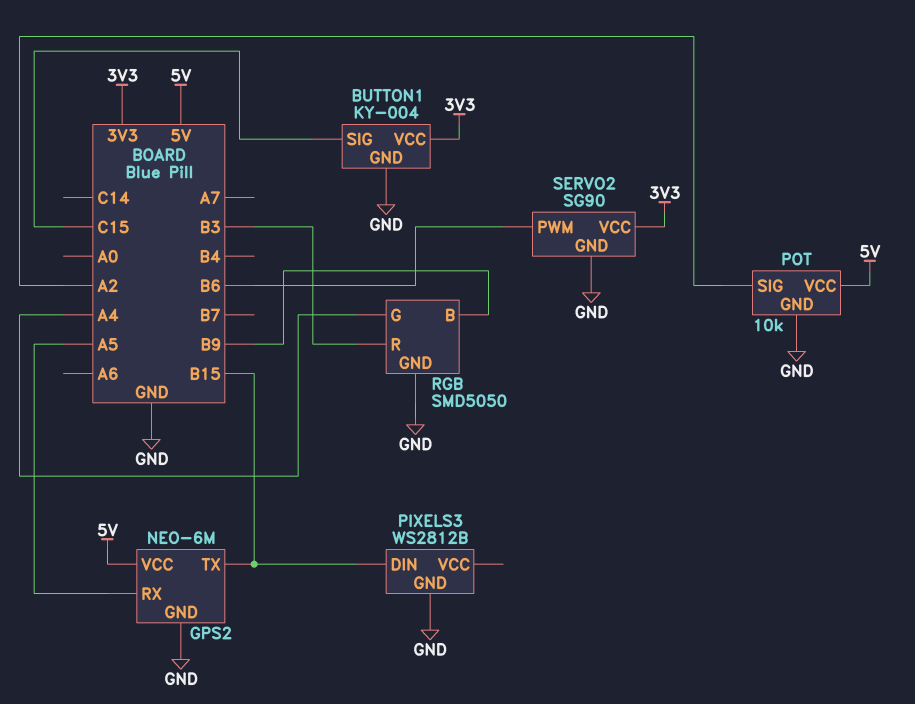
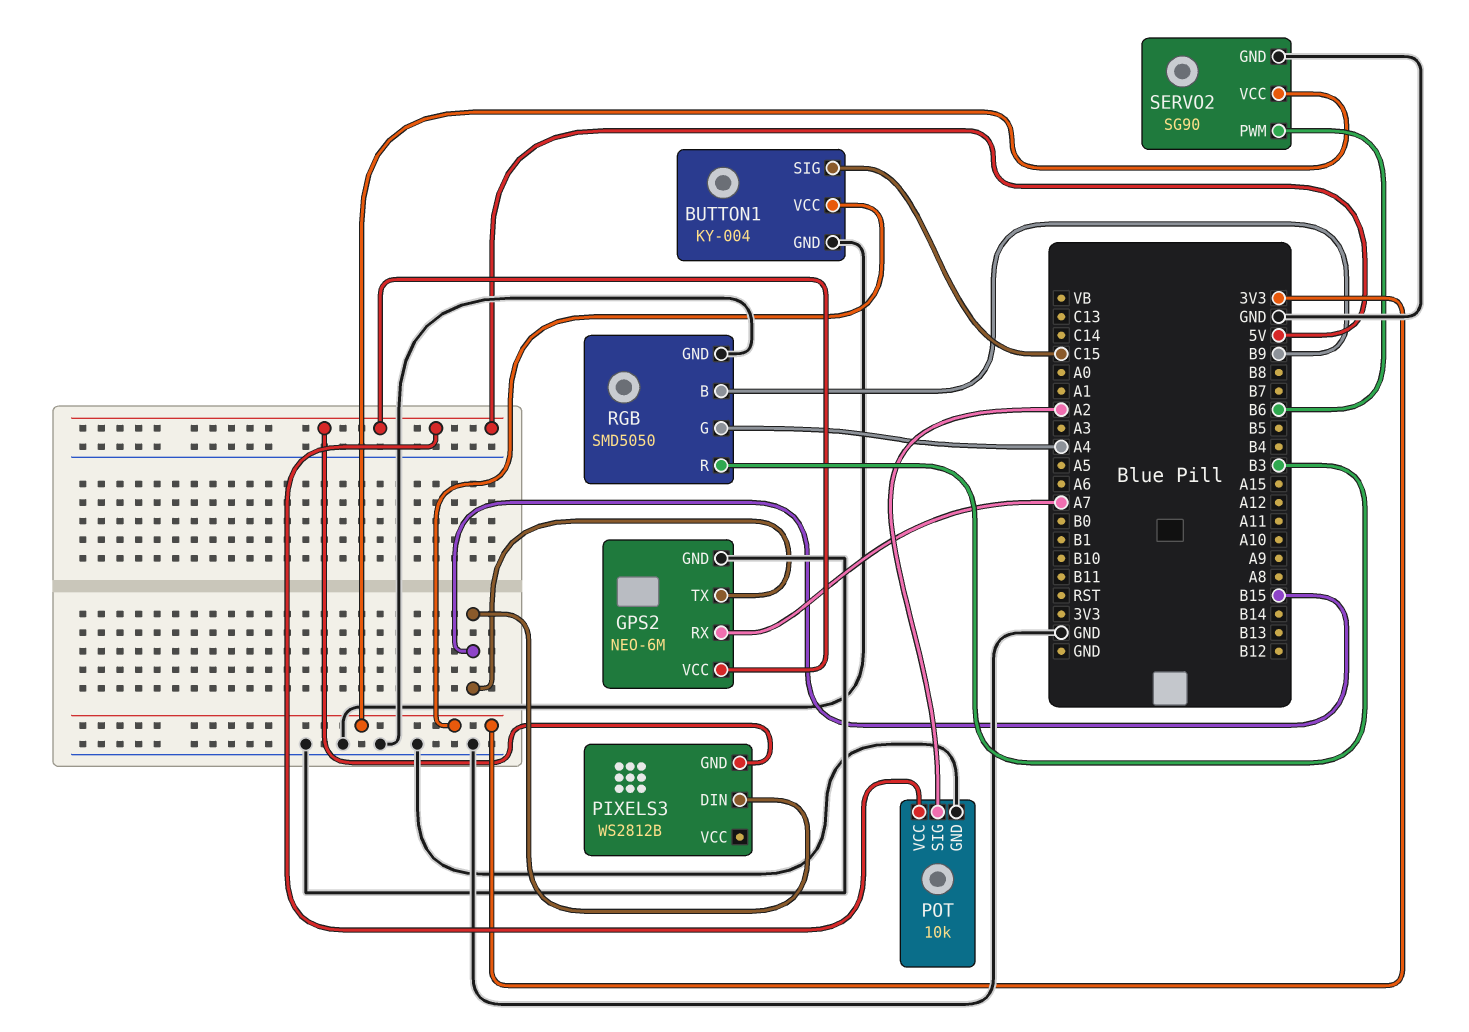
GPS2 pin RX: A5 -> A7
PIXELS3 pin GND: GND -> 5V

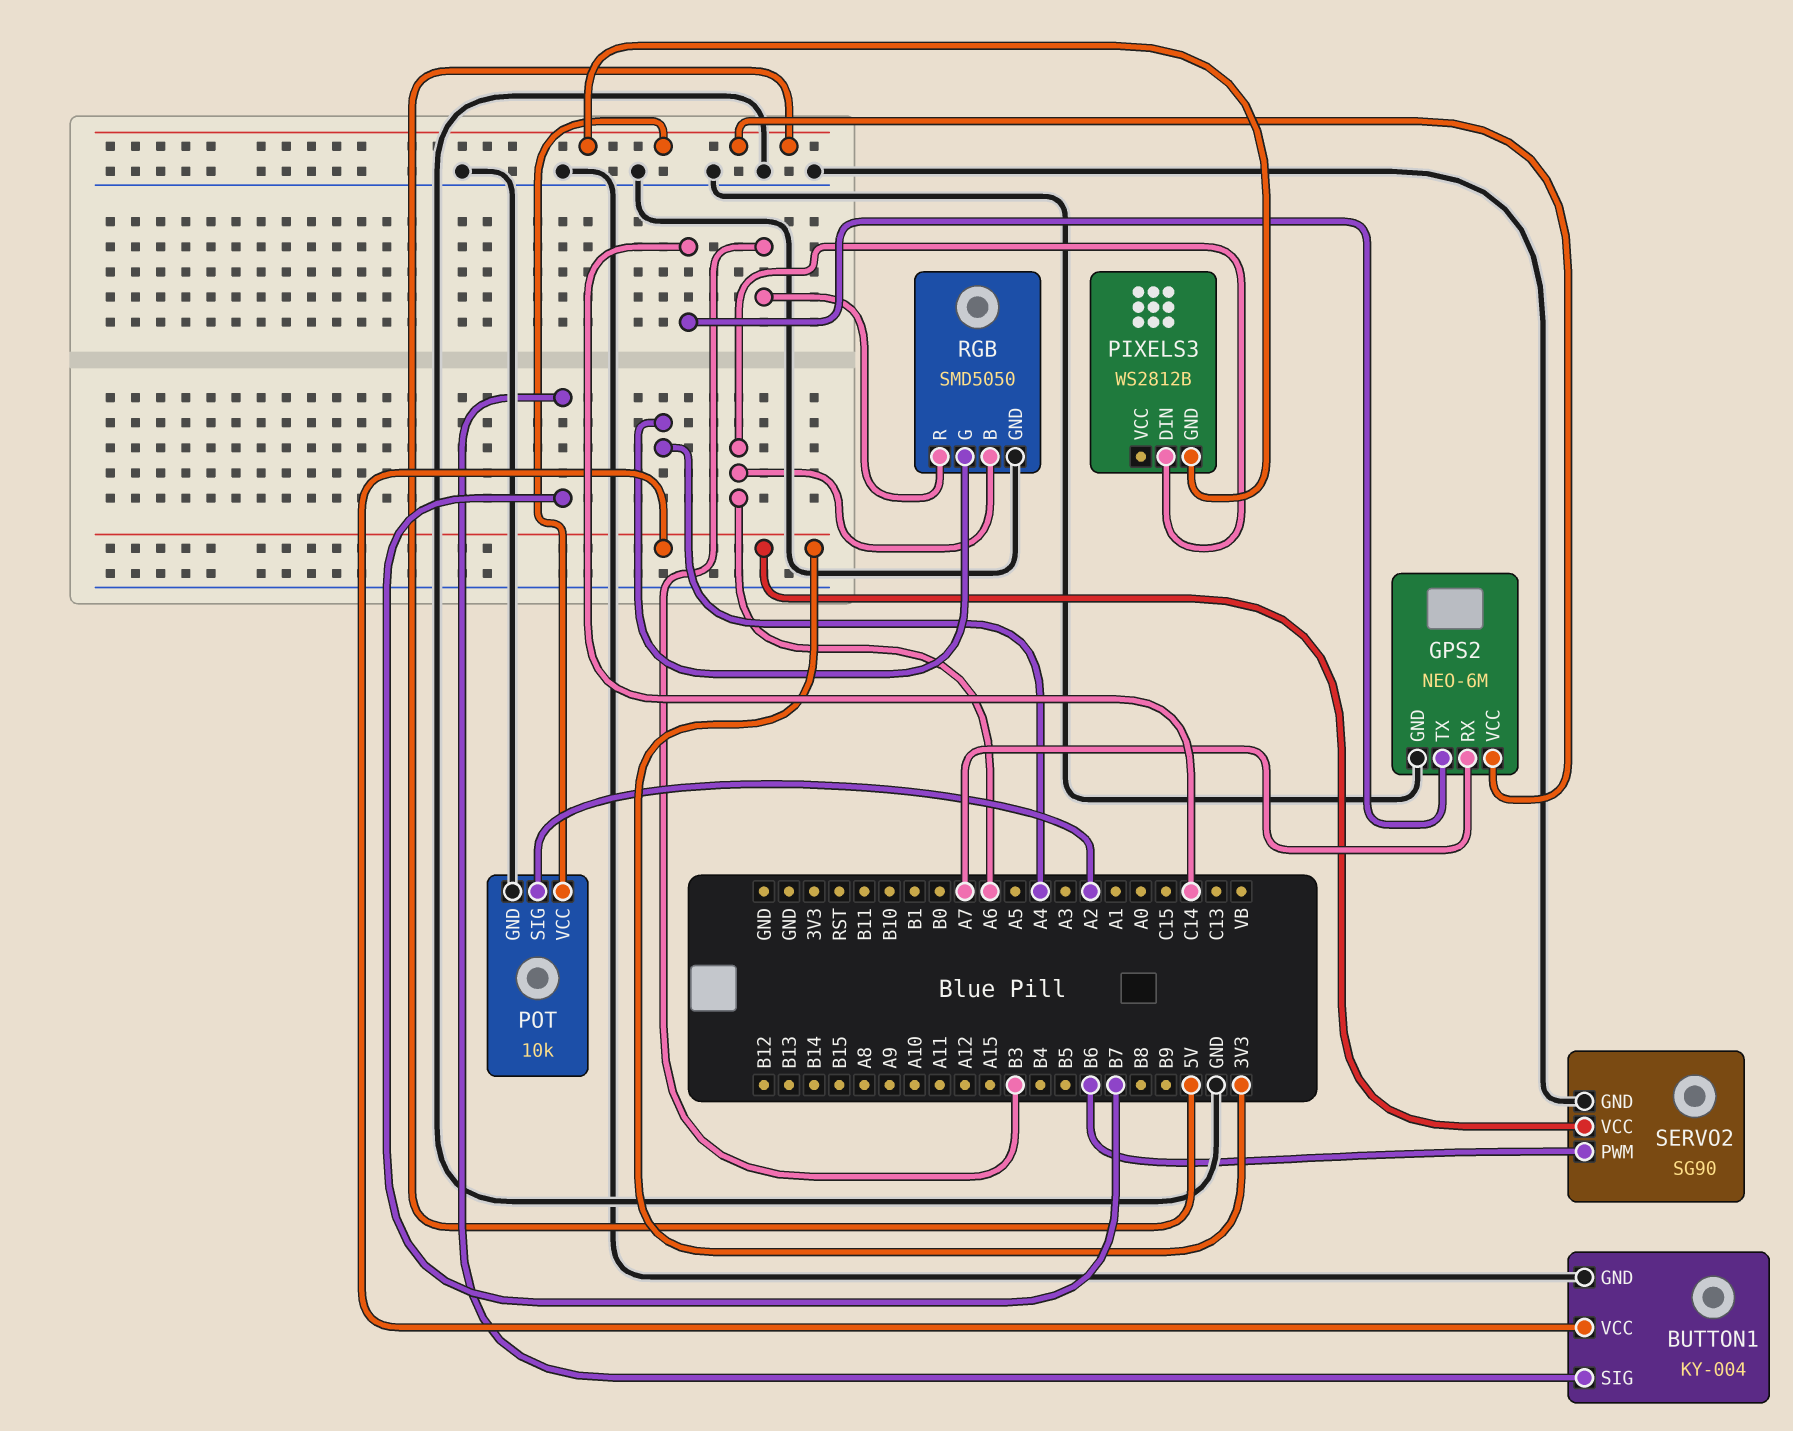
BUTTON1 pin SIG: C15 -> B7
GPS2 pin TX: B15 -> C14
PIXELS3 pin DIN: B15 -> A6
RGB pin B: B9 -> A6

